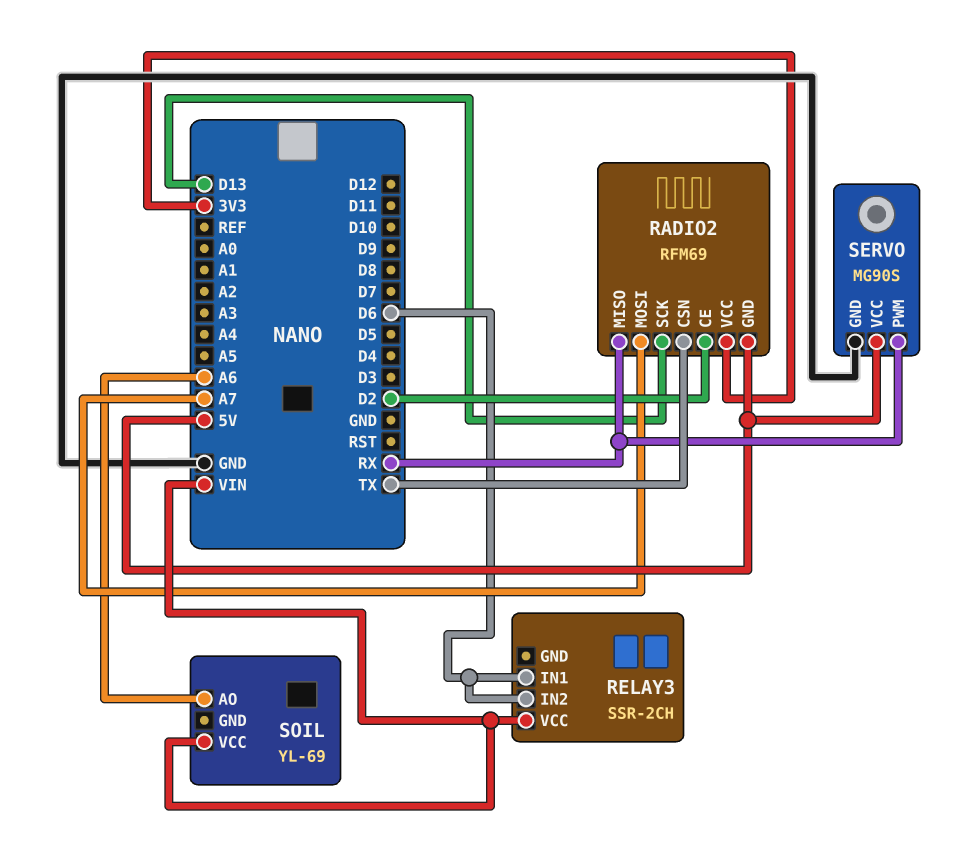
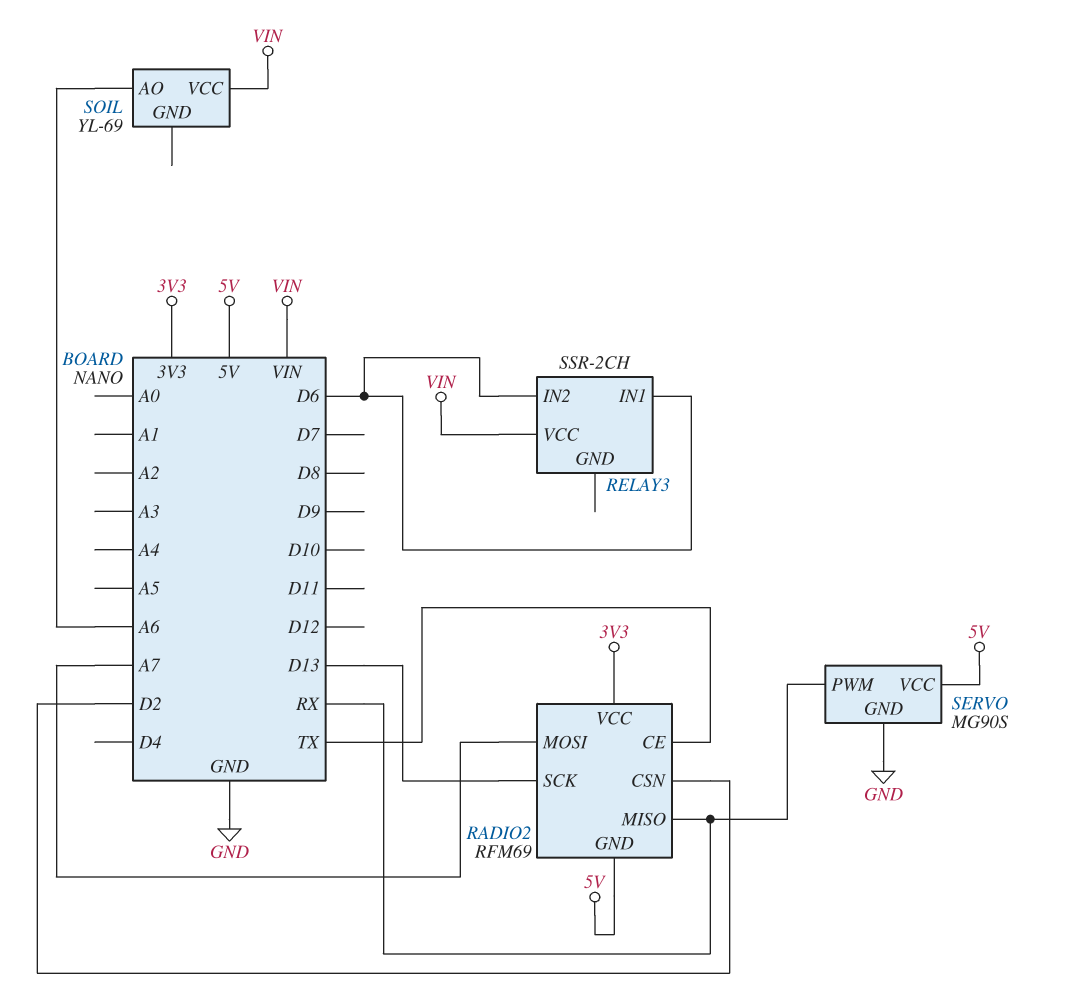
RADIO2 pin CE: D2 -> TX
RADIO2 pin CSN: TX -> D2

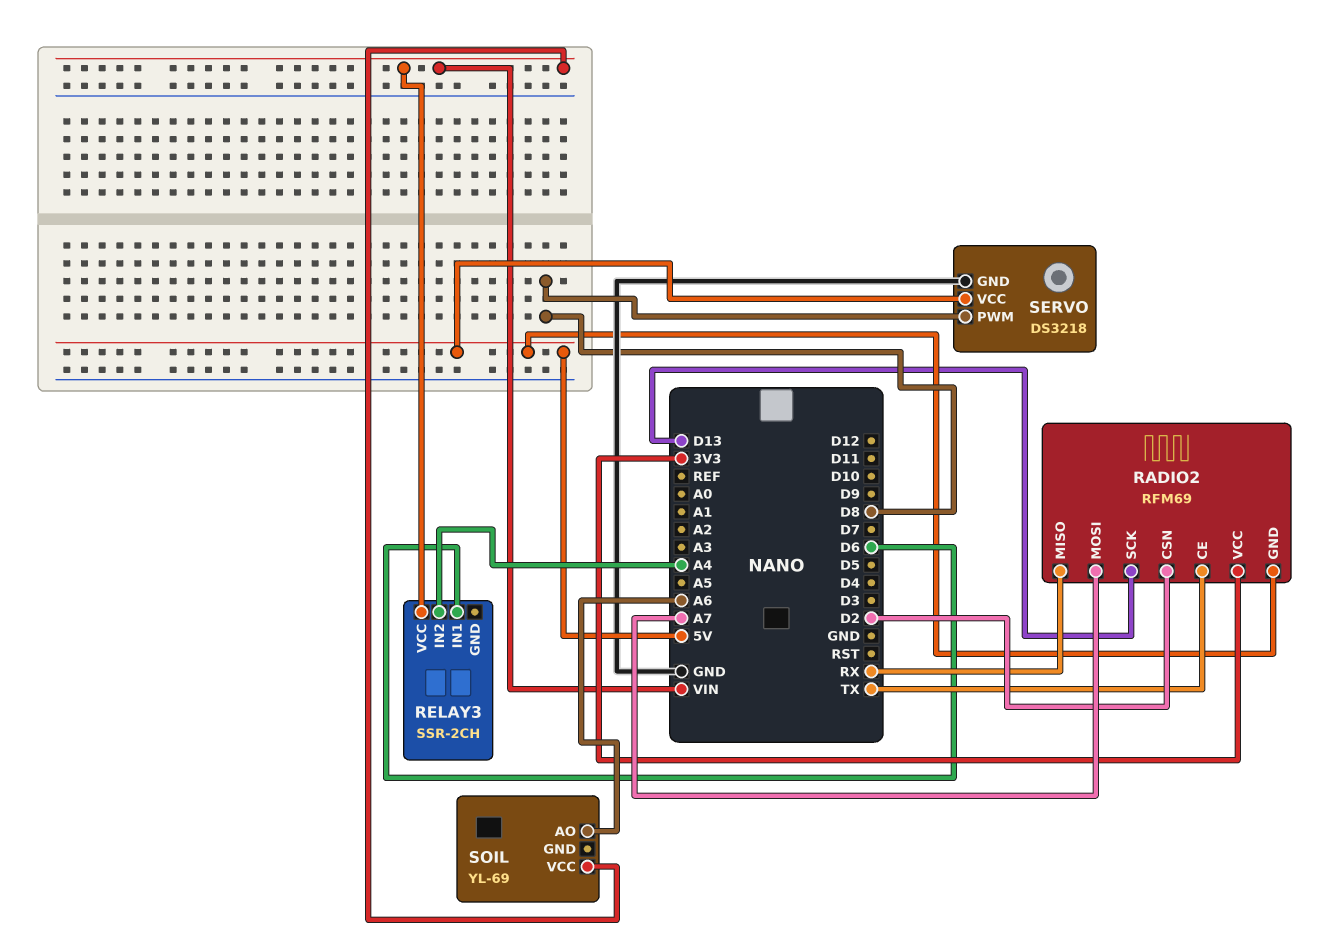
RELAY3 pin IN2: D6 -> A4
SERVO: MG90S -> DS3218
SERVO pin PWM: RX -> D8

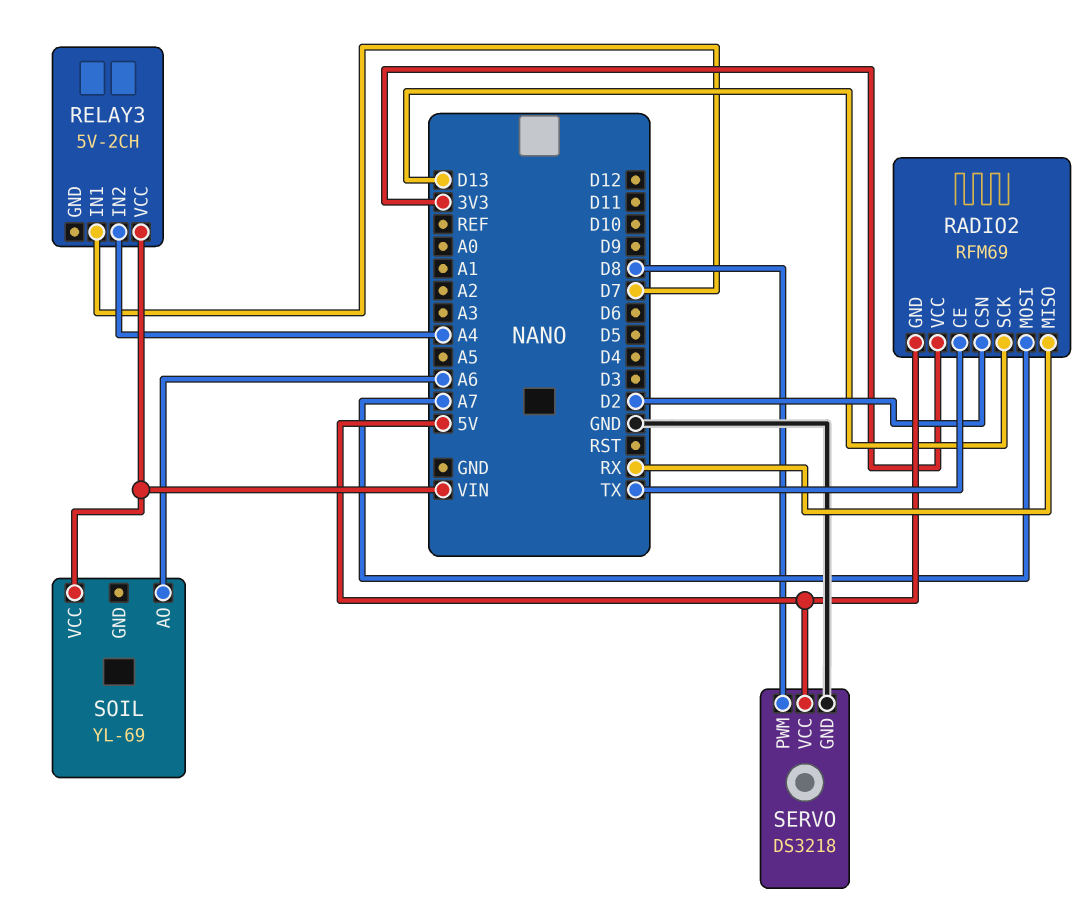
RELAY3: SSR-2CH -> 5V-2CH
RELAY3 pin IN1: D6 -> D7

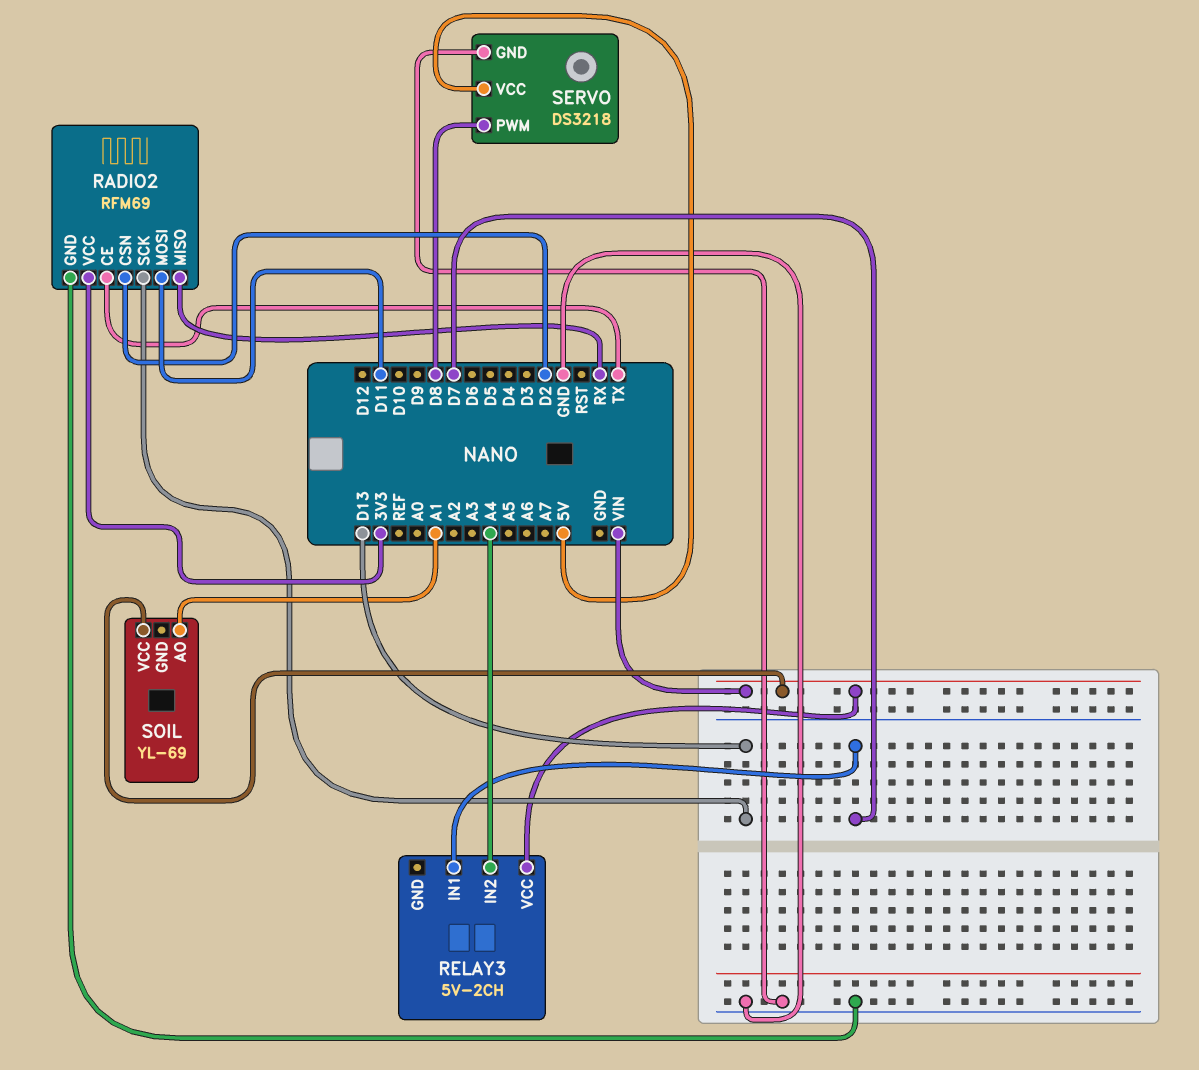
RADIO2 pin GND: 5V -> GND
RADIO2 pin MOSI: A7 -> D11
SOIL pin AO: A6 -> A1

